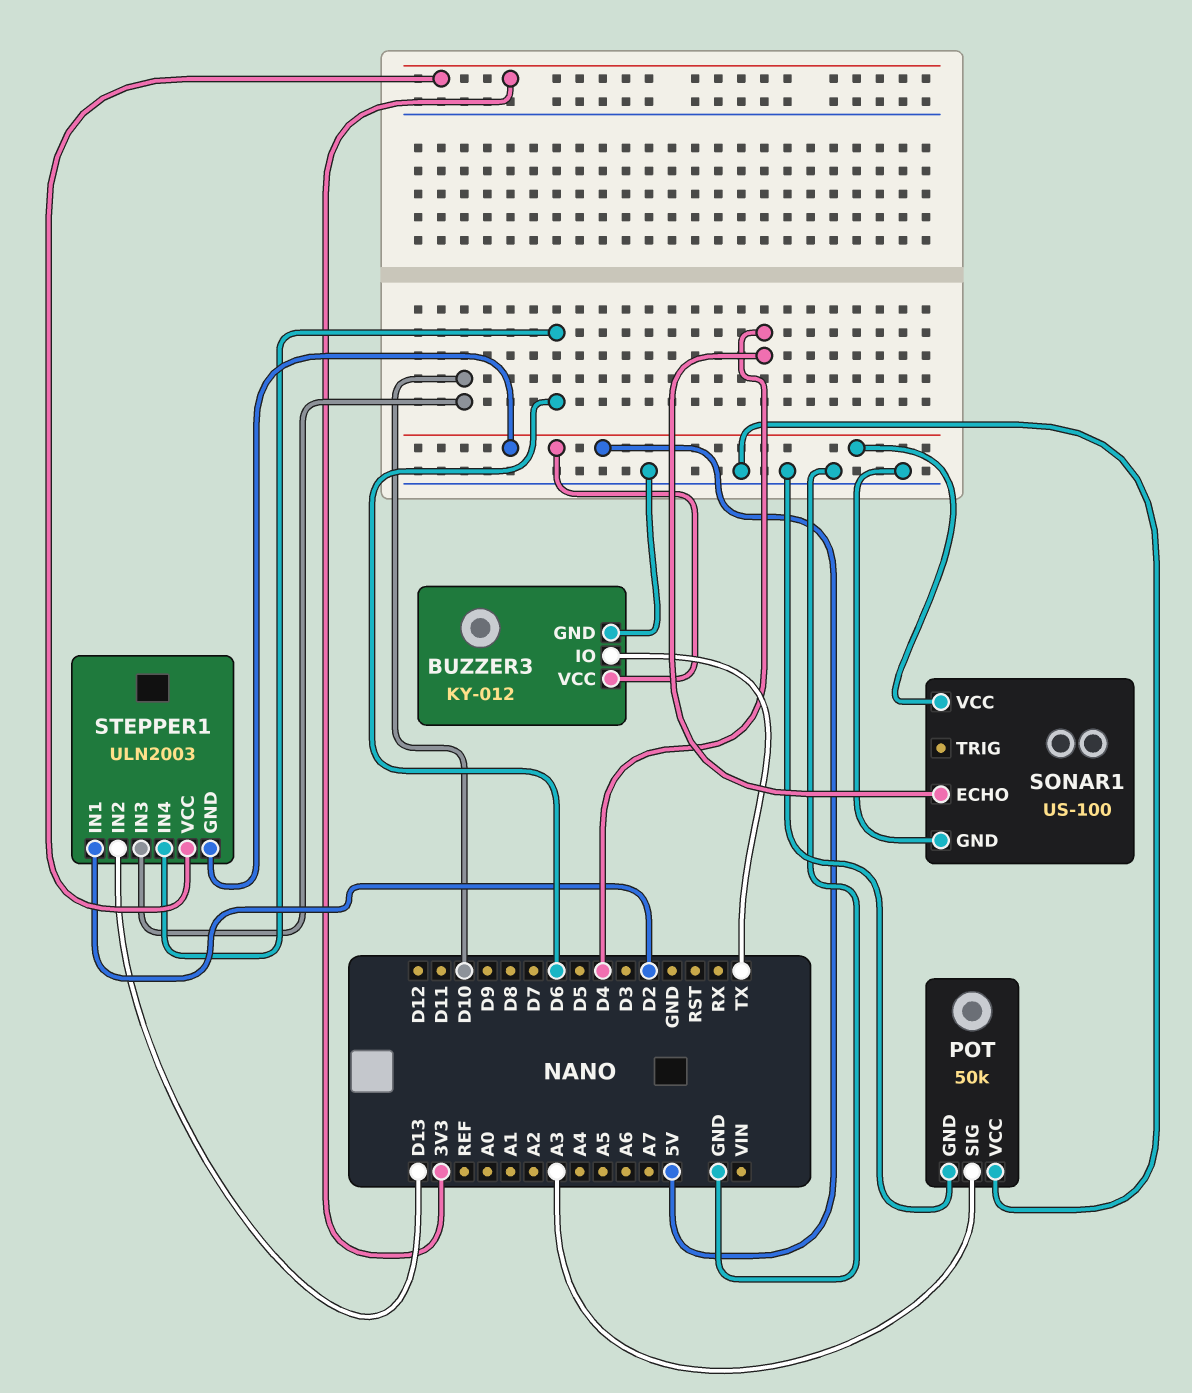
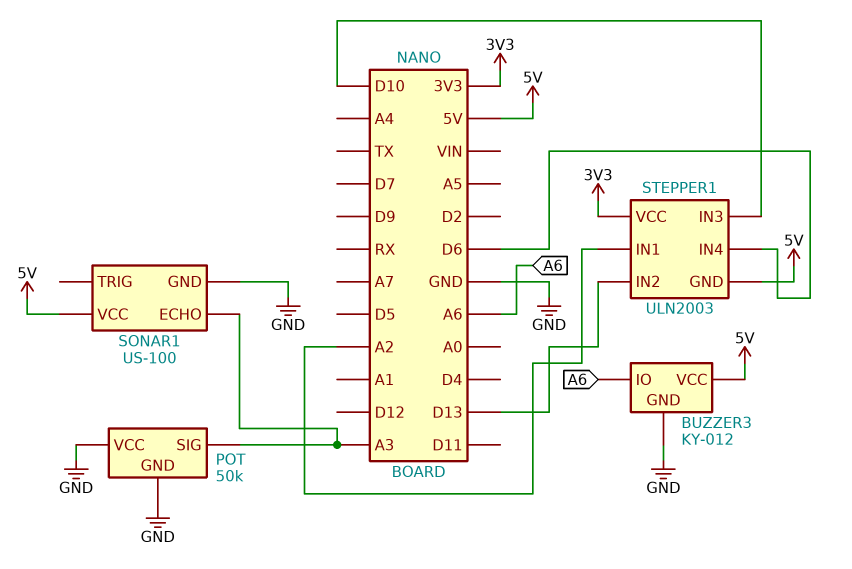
BUZZER3 pin IO: TX -> A6
SONAR1 pin ECHO: D4 -> A3
STEPPER1 pin IN1: D2 -> A2

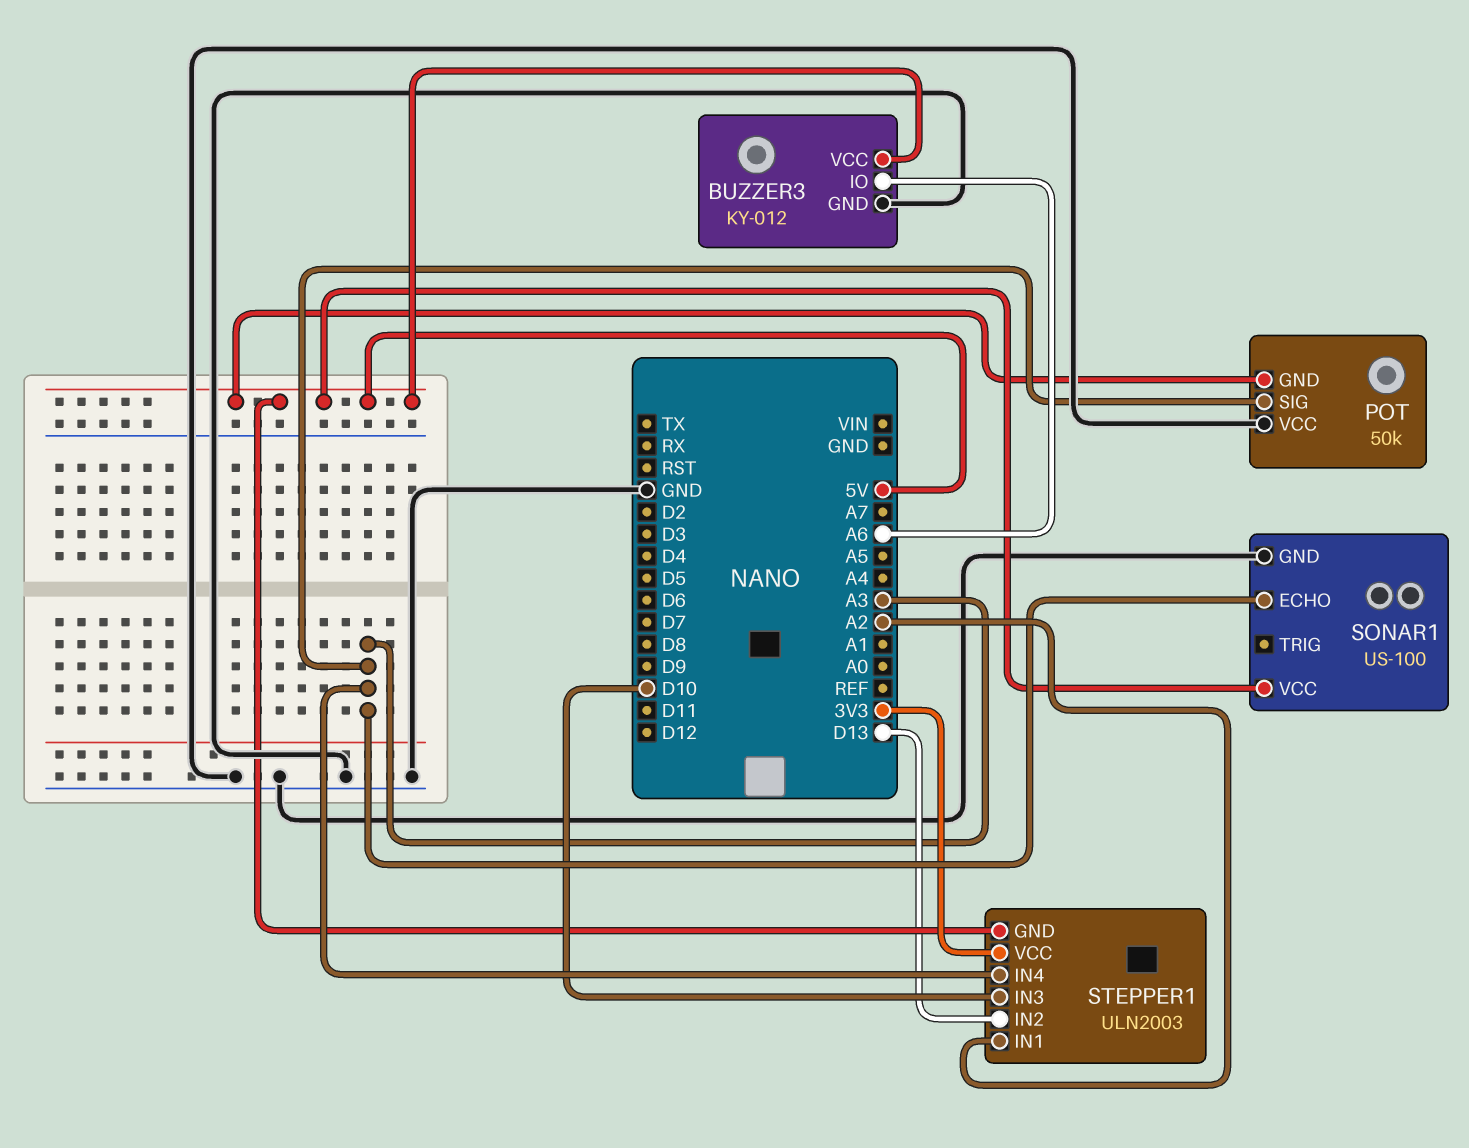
POT pin GND: GND -> 5V
STEPPER1 pin IN4: D6 -> A3

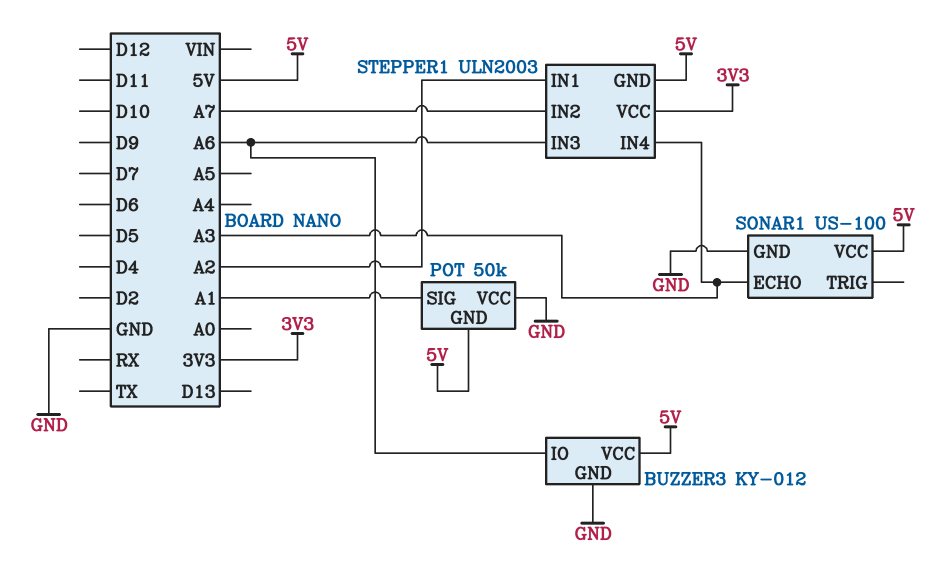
POT pin SIG: A3 -> A1
STEPPER1 pin IN2: D13 -> A7
STEPPER1 pin IN3: D10 -> A6

